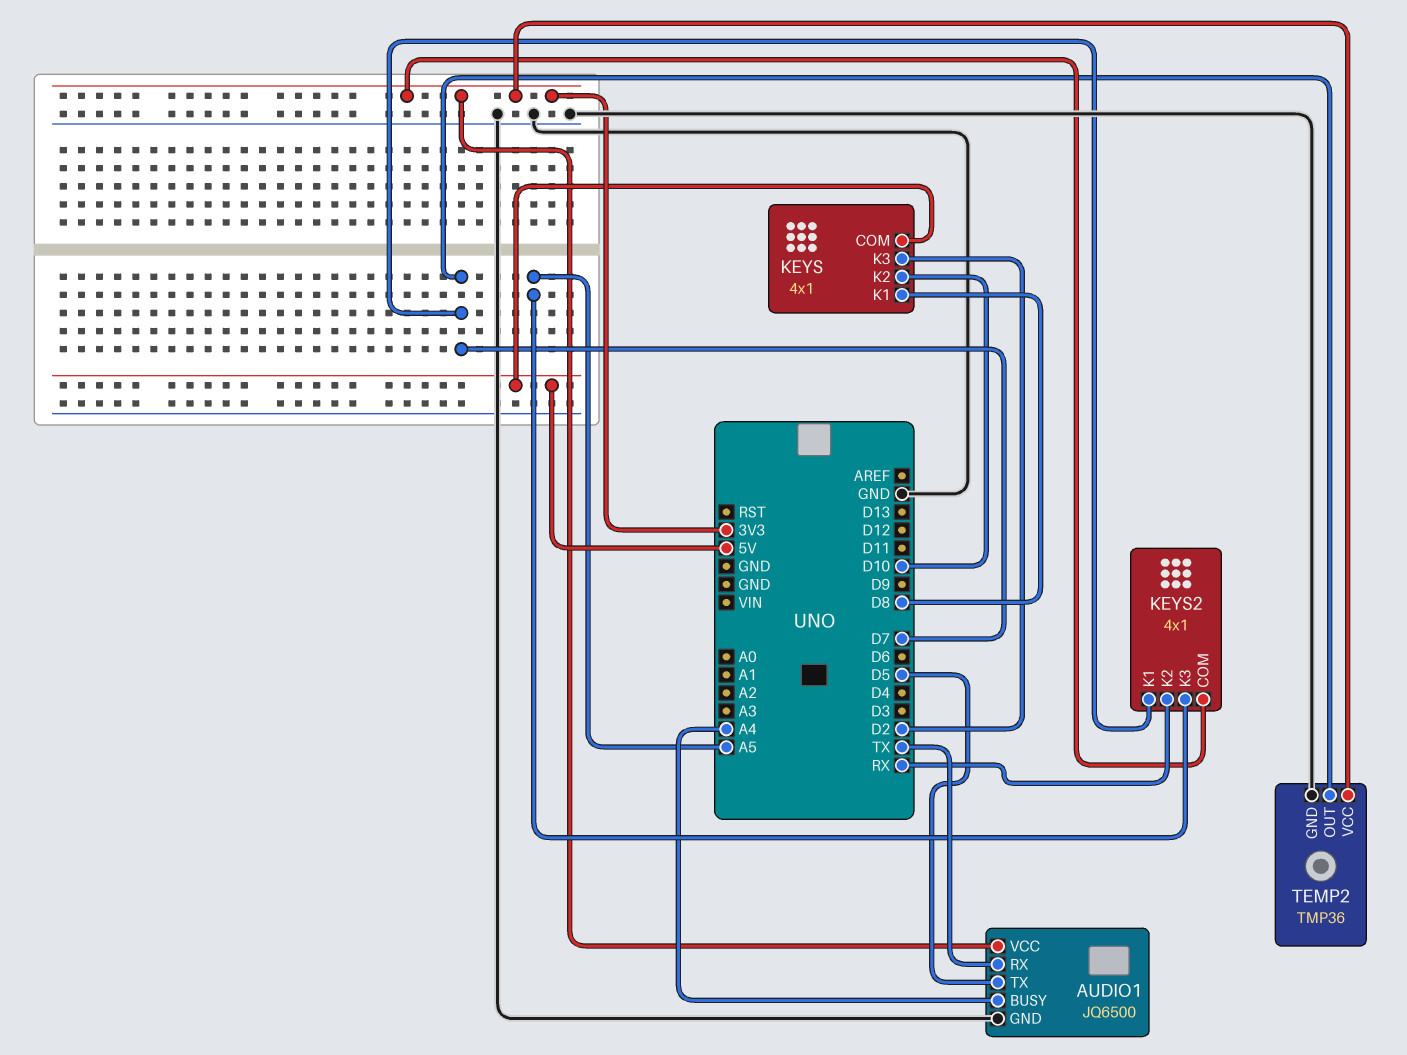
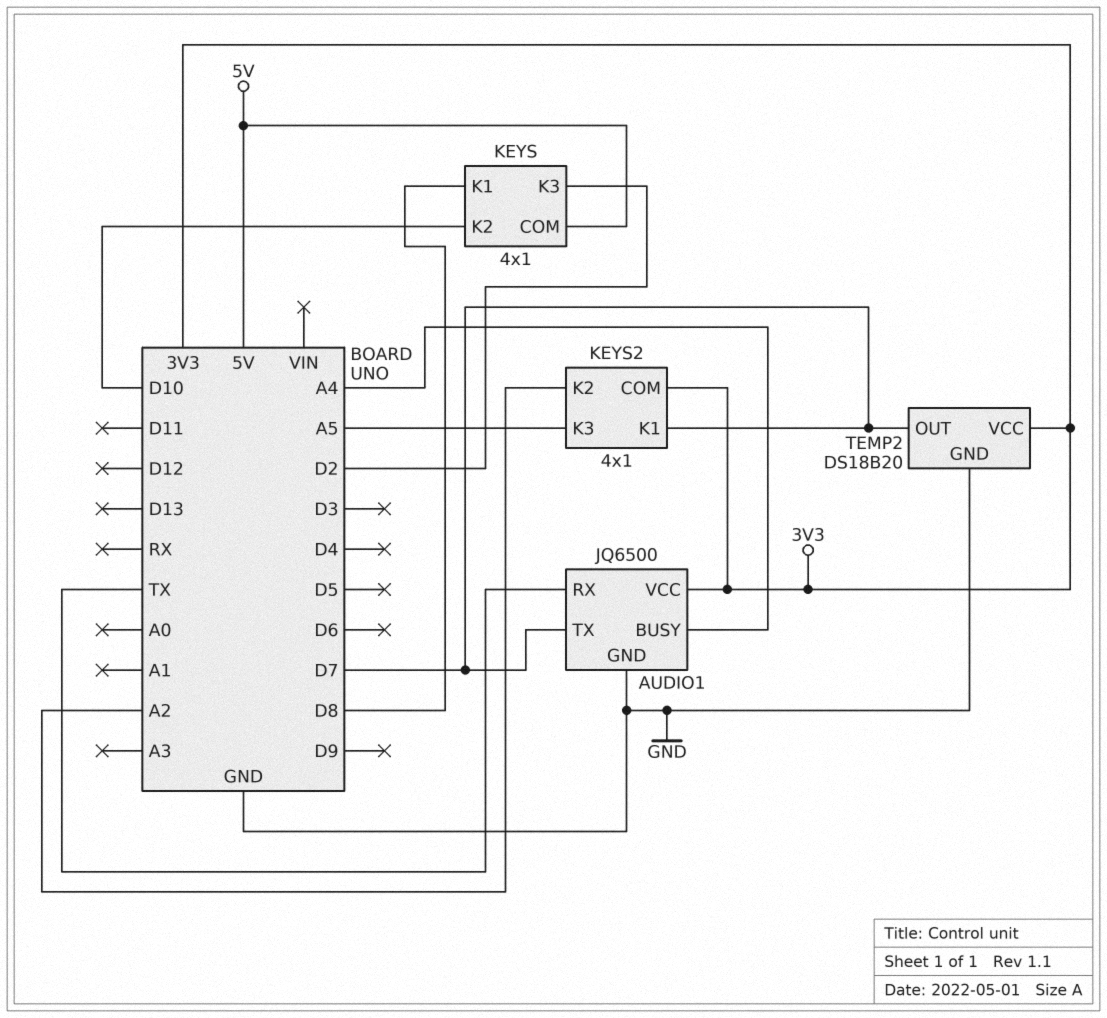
AUDIO1 pin TX: D5 -> D7
KEYS2 pin K2: RX -> A2
TEMP2: TMP36 -> DS18B20

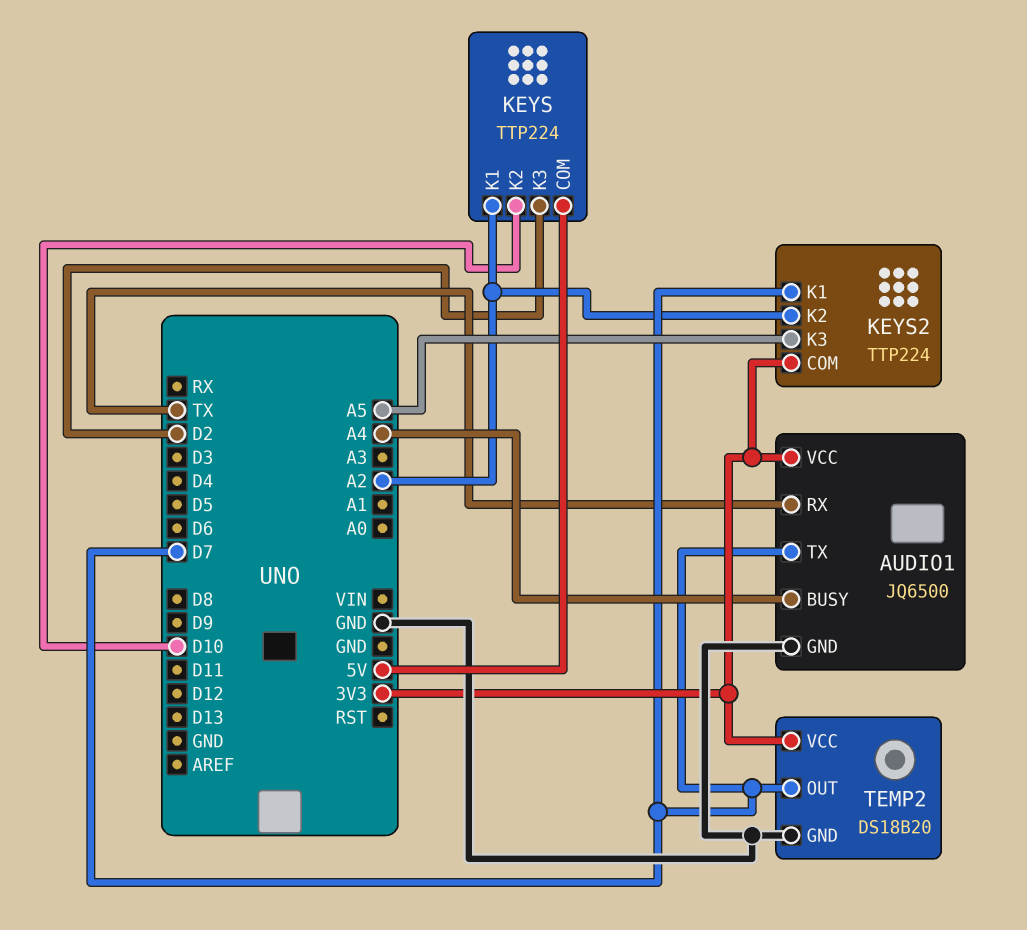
KEYS: 4x1 -> TTP224
KEYS pin K1: D8 -> A2
KEYS2: 4x1 -> TTP224

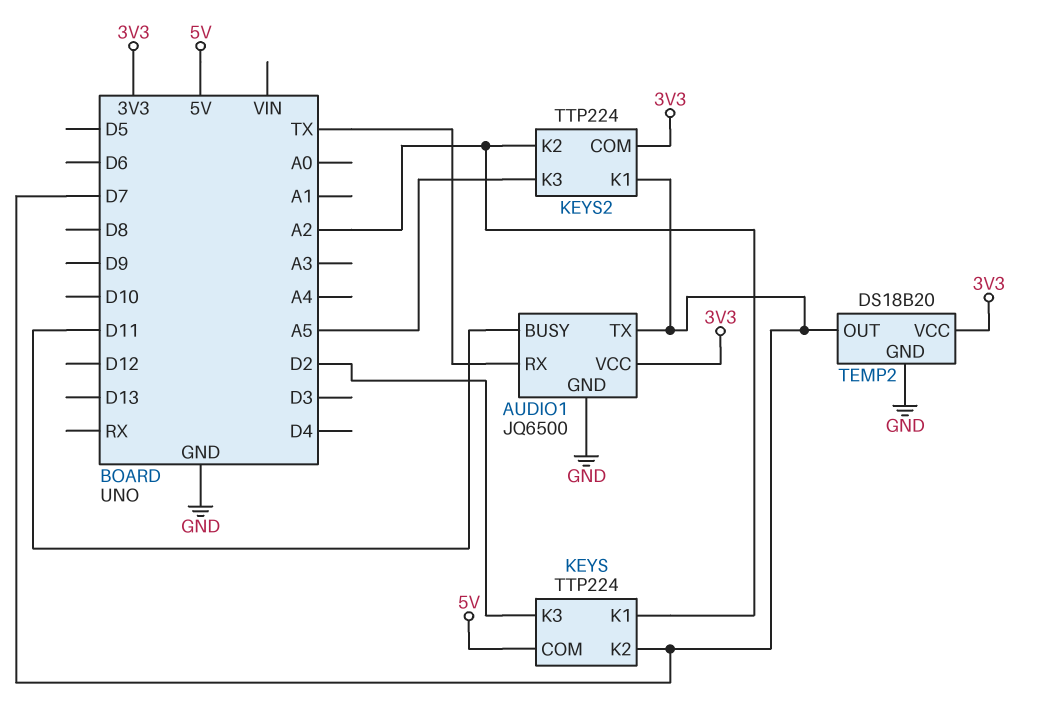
AUDIO1 pin BUSY: A4 -> D11
KEYS pin K2: D10 -> D7

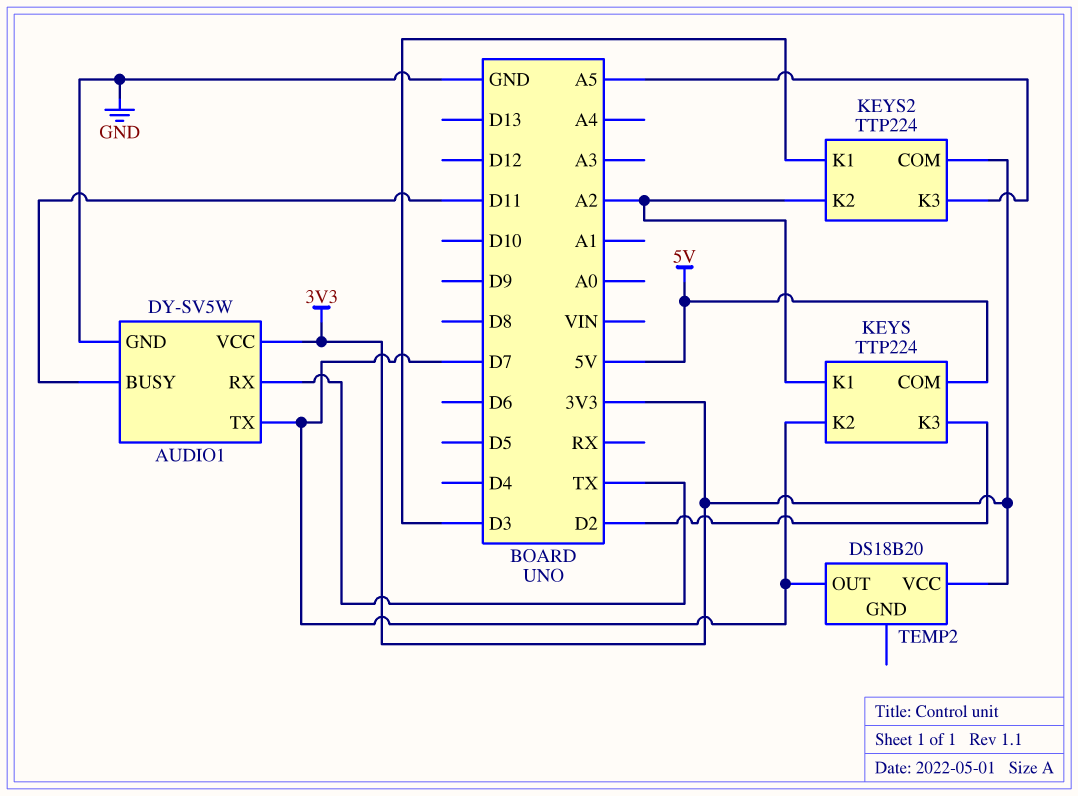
AUDIO1: JQ6500 -> DY-SV5W
KEYS2 pin K1: D7 -> D3
TEMP2 pin GND: GND -> none

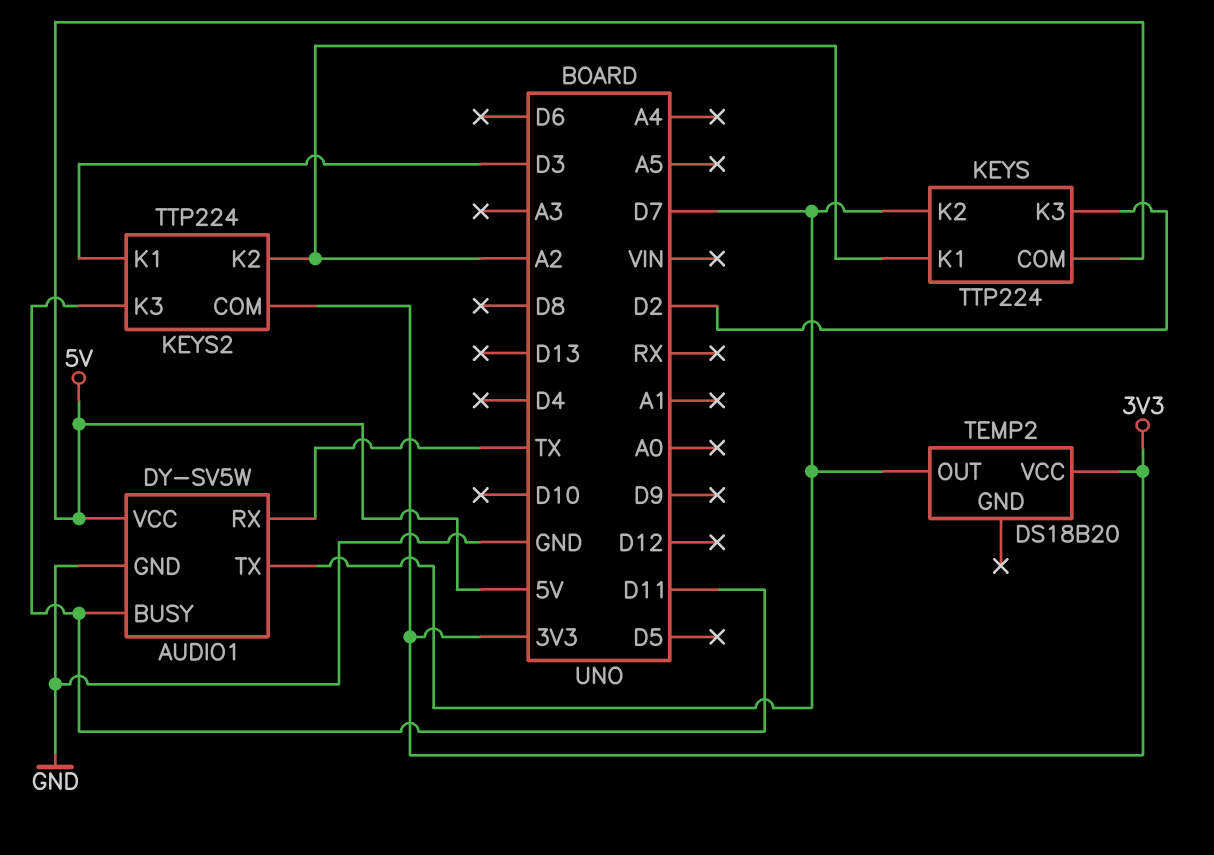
AUDIO1 pin VCC: 3V3 -> 5V
KEYS2 pin K3: A5 -> D11

